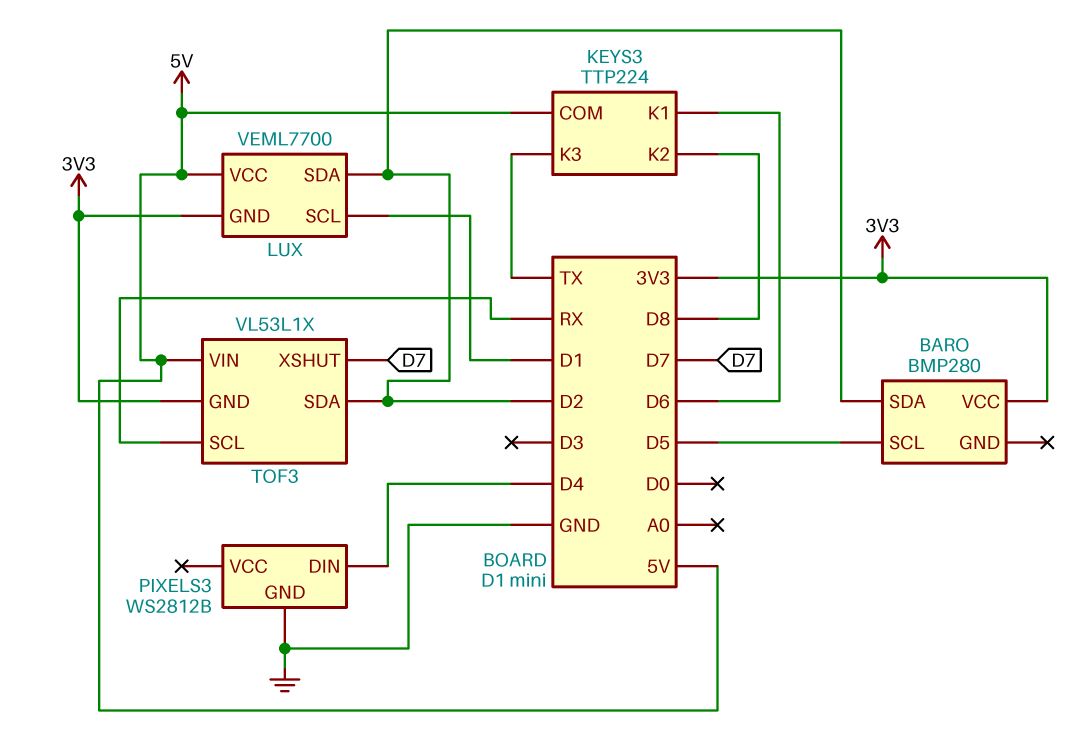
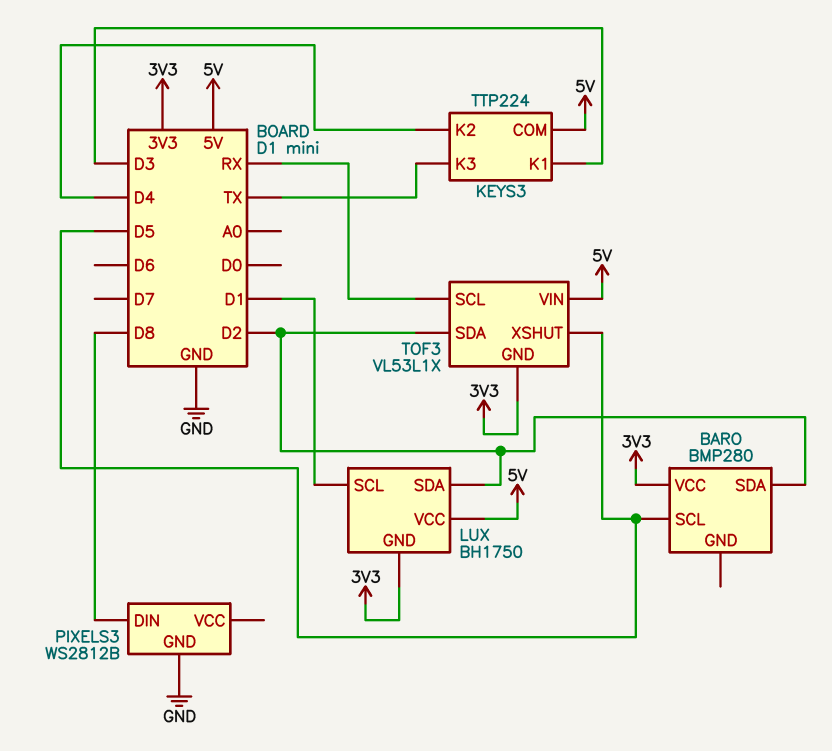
KEYS3 pin K1: D6 -> D3
KEYS3 pin K2: D8 -> D4
LUX: VEML7700 -> BH1750
PIXELS3 pin DIN: D4 -> D8
TOF3 pin XSHUT: D7 -> D5

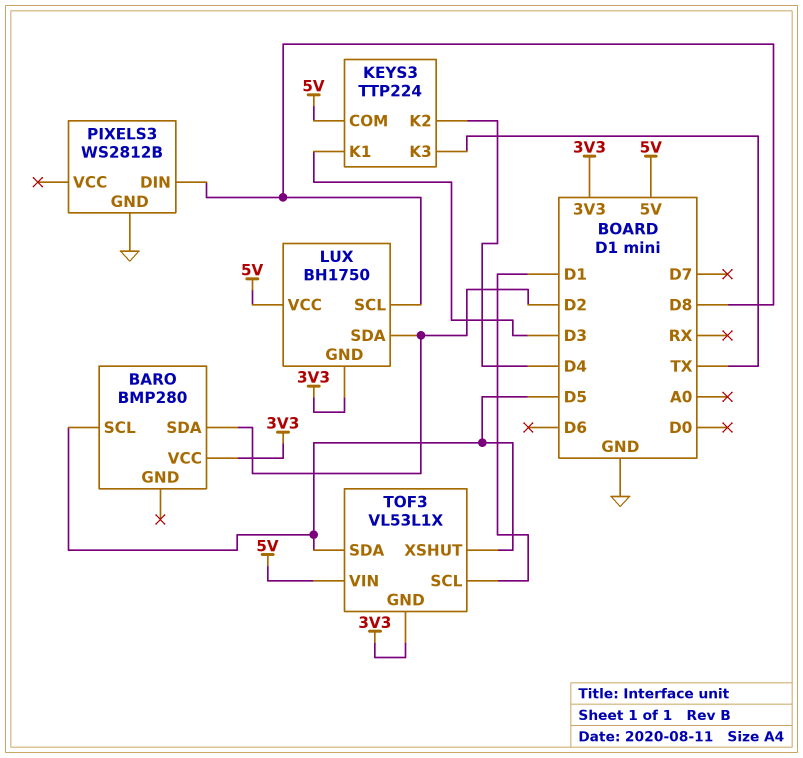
LUX pin SCL: D1 -> D8
TOF3 pin SCL: RX -> D1
TOF3 pin SDA: D2 -> D5

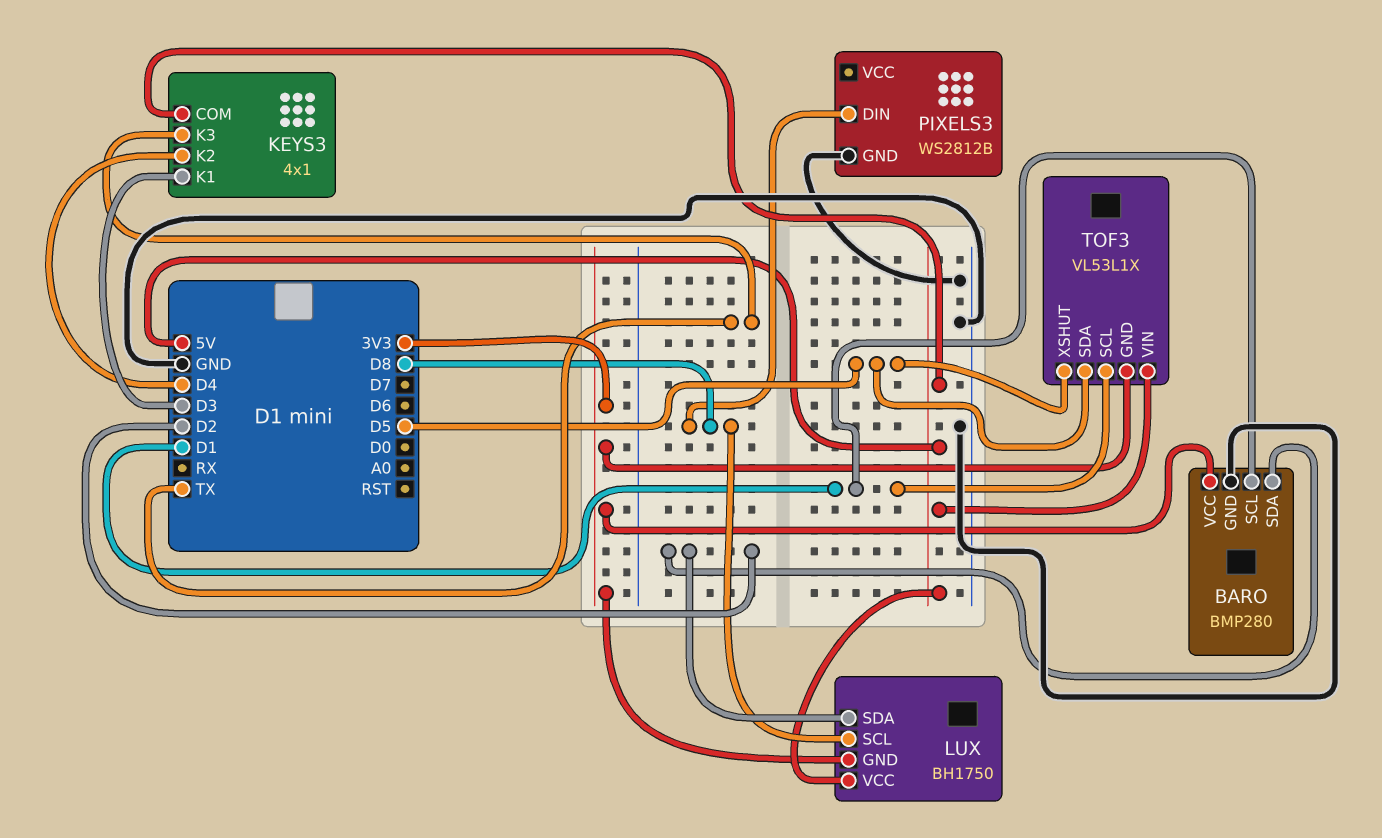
BARO pin GND: none -> GND
BARO pin SCL: D5 -> D1
KEYS3: TTP224 -> 4x1

